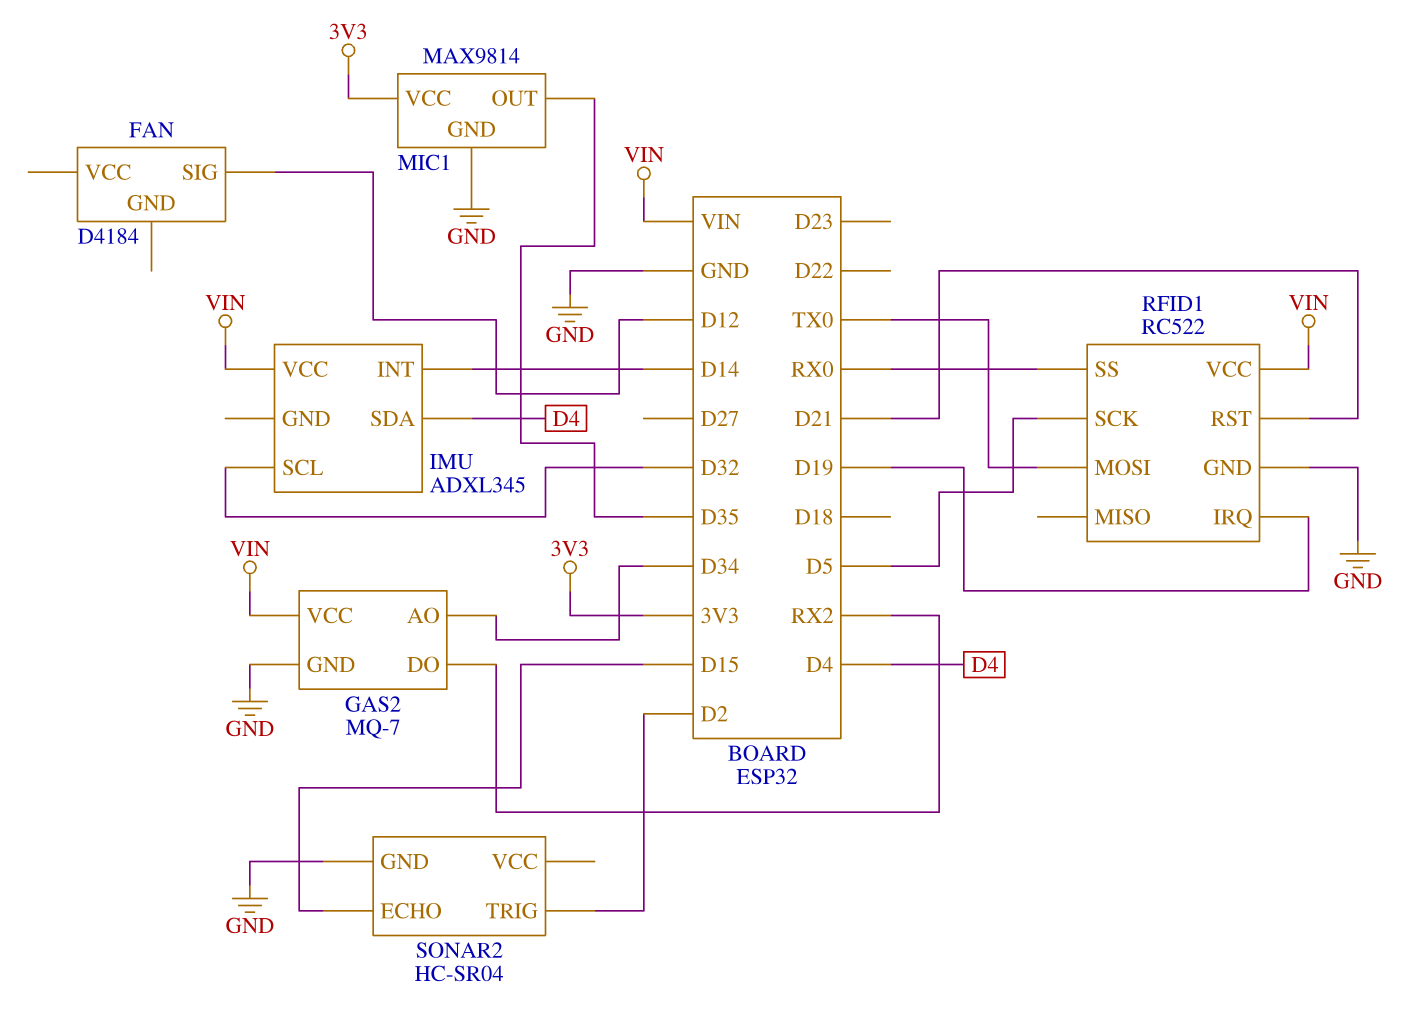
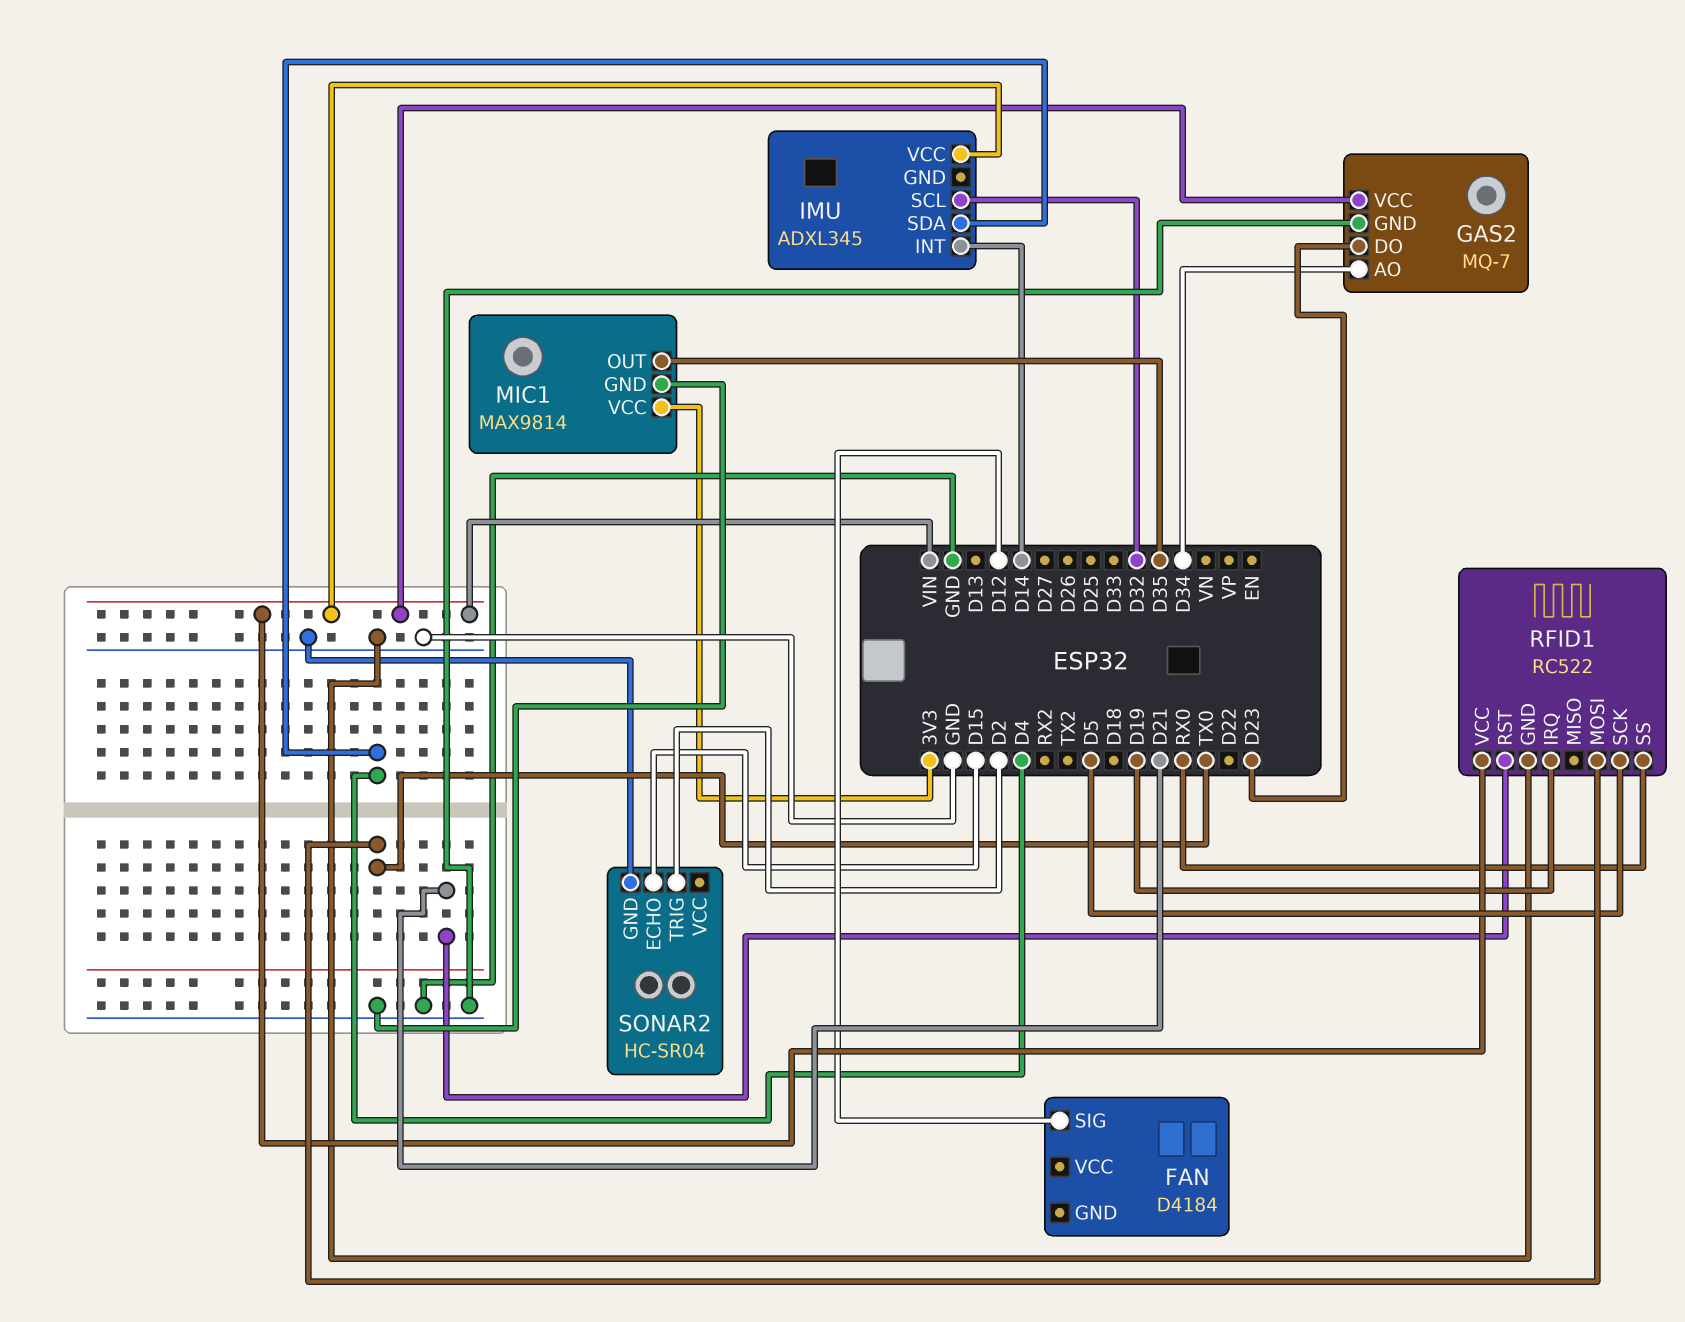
GAS2 pin DO: RX2 -> D23

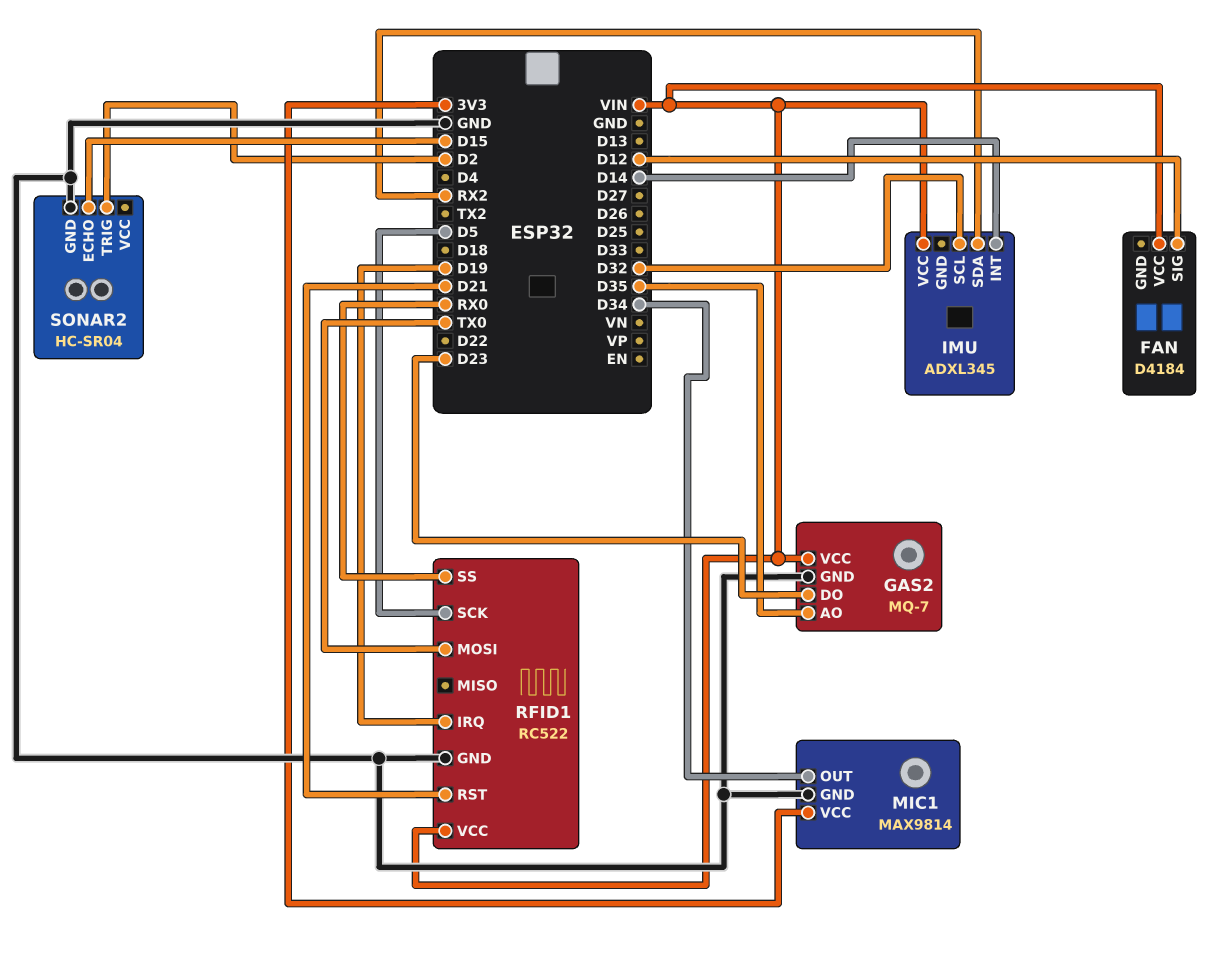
FAN pin VCC: none -> VIN
GAS2 pin AO: D34 -> D35
IMU pin SDA: D4 -> RX2
MIC1 pin OUT: D35 -> D34

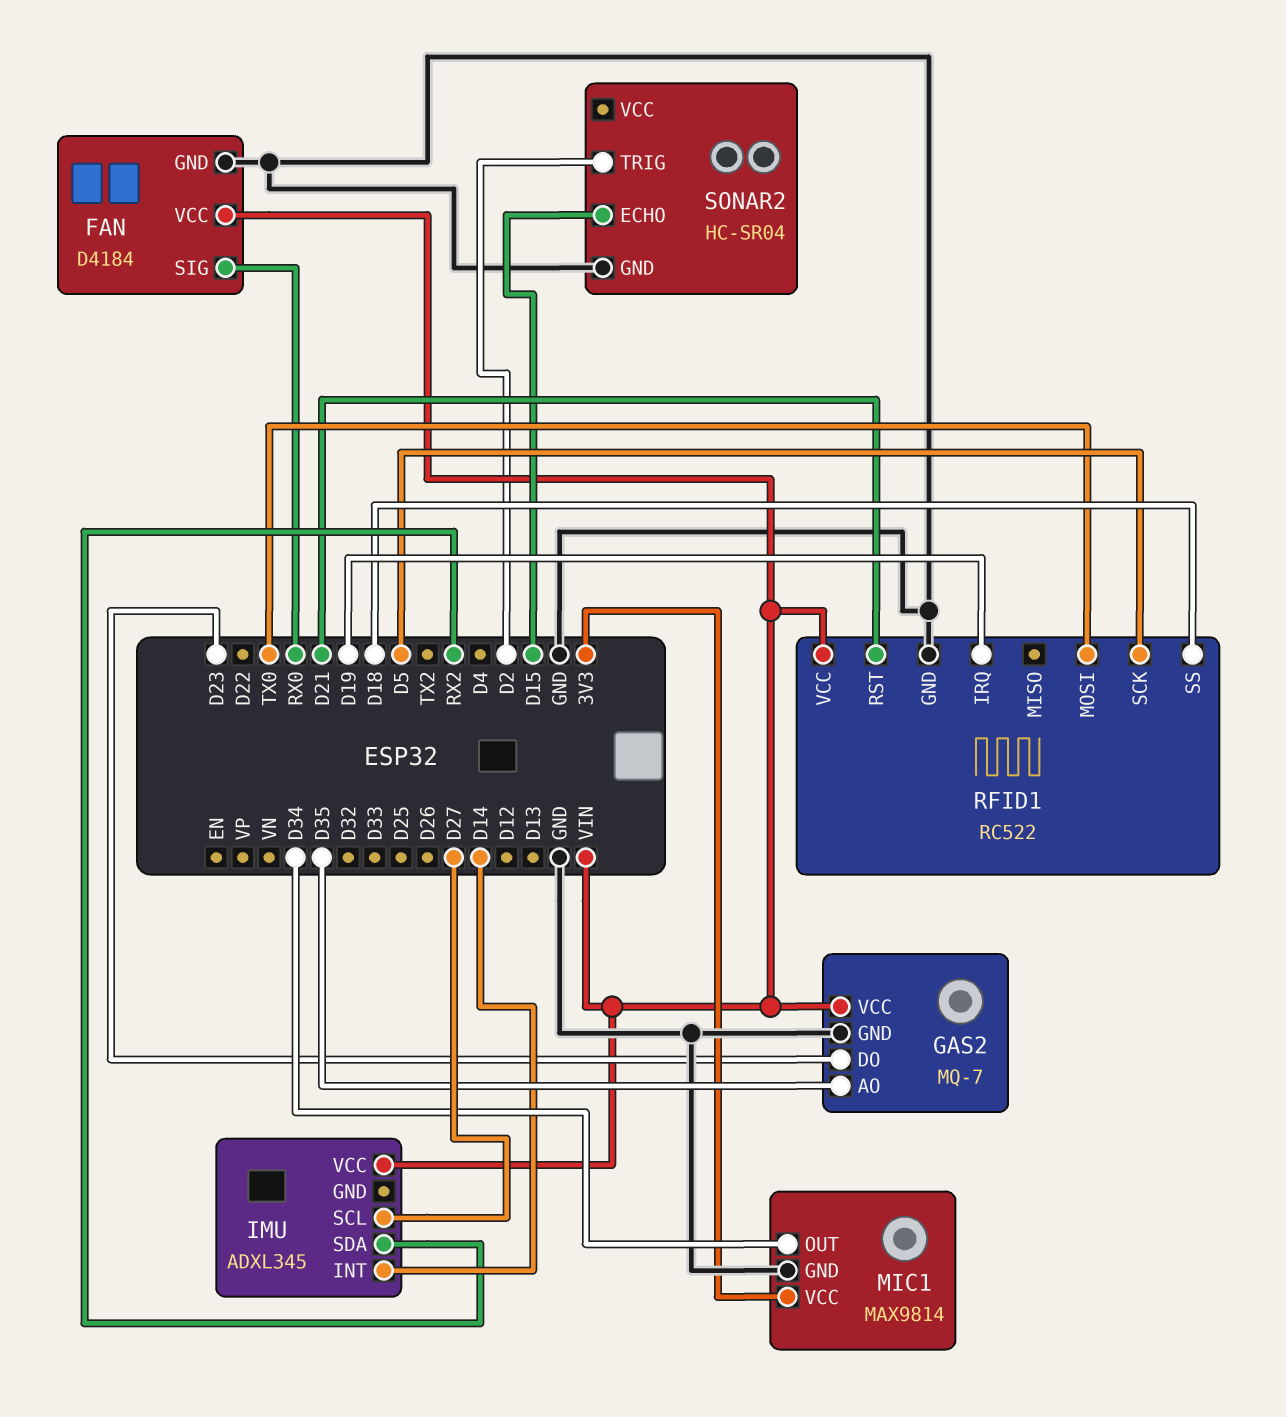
FAN pin GND: none -> GND
FAN pin SIG: D12 -> RX0
IMU pin SCL: D32 -> D27
RFID1 pin SS: RX0 -> D18

